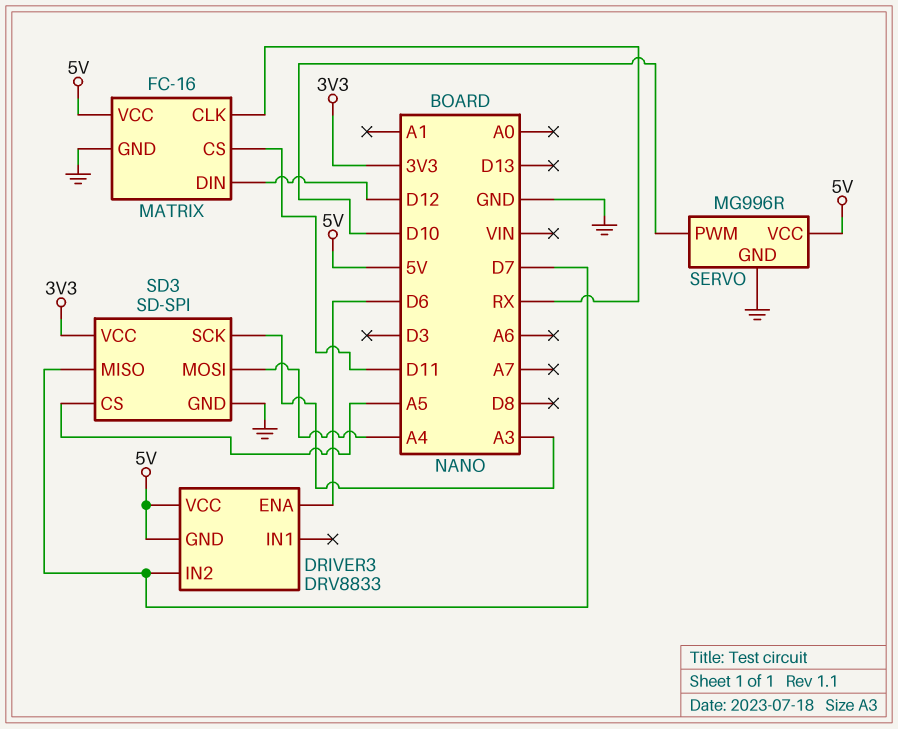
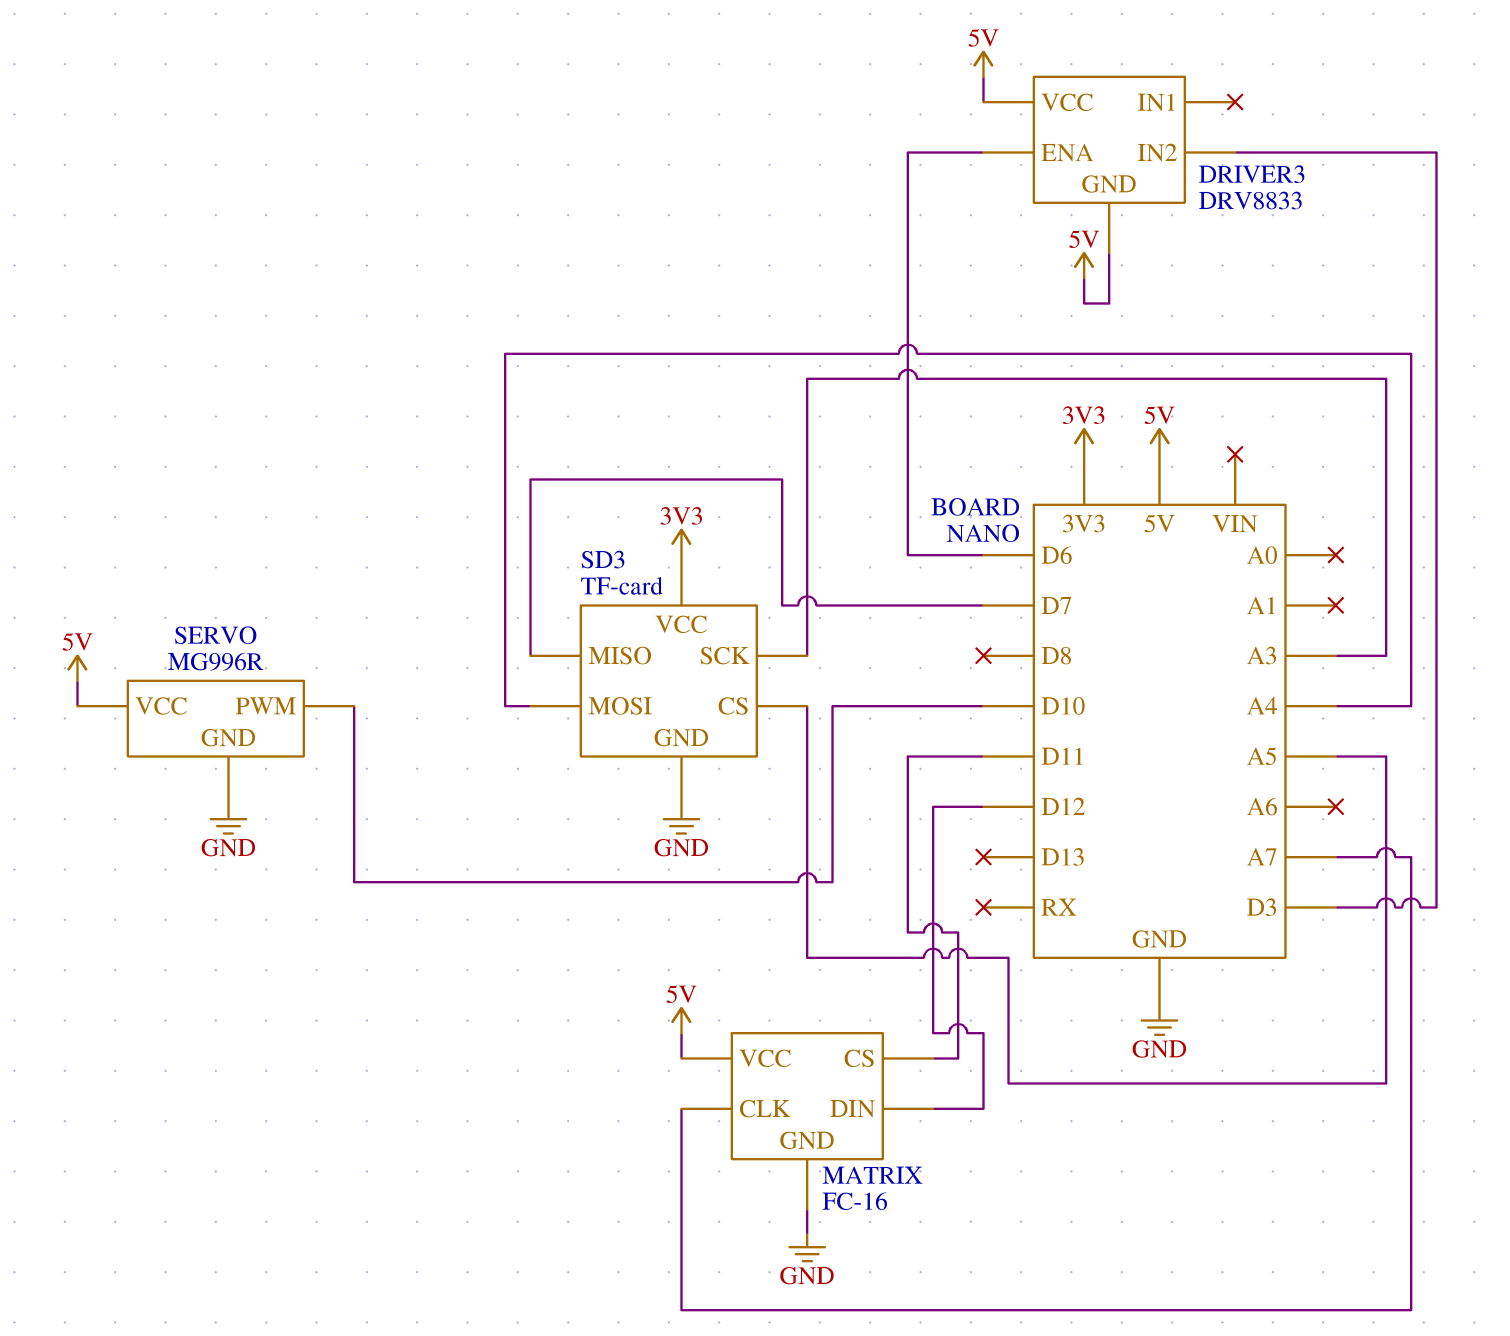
DRIVER3 pin IN2: D7 -> D3
MATRIX pin CLK: RX -> A7
SD3: SD-SPI -> TF-card

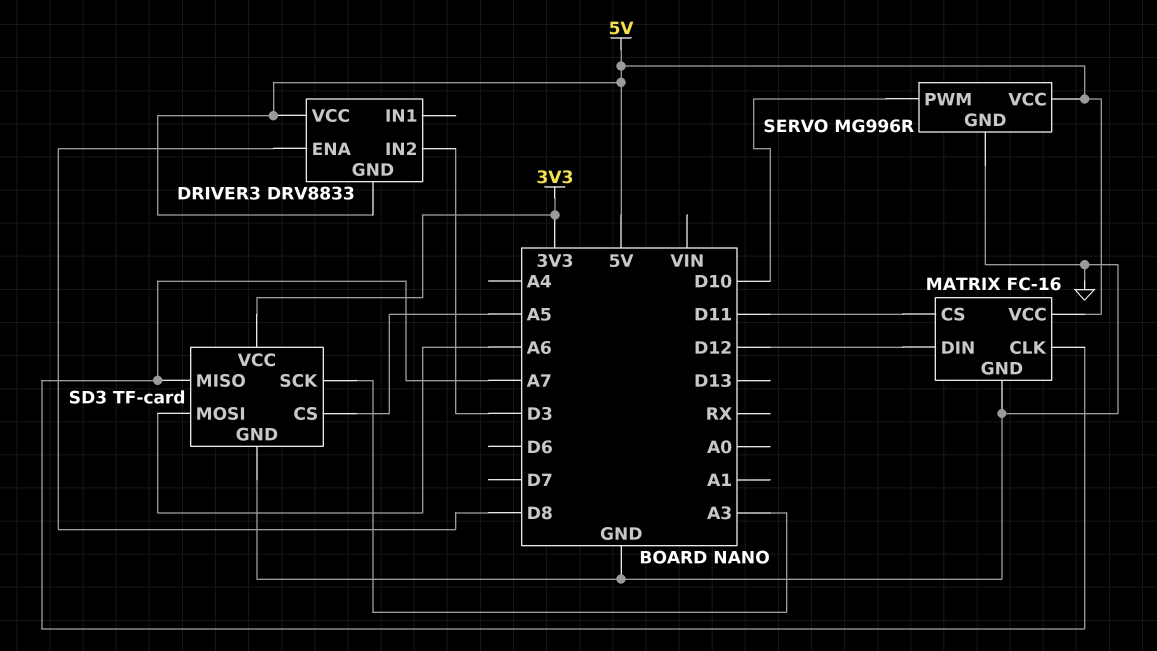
DRIVER3 pin ENA: D6 -> D8
SD3 pin MISO: D7 -> A7
SD3 pin MOSI: A4 -> A6

